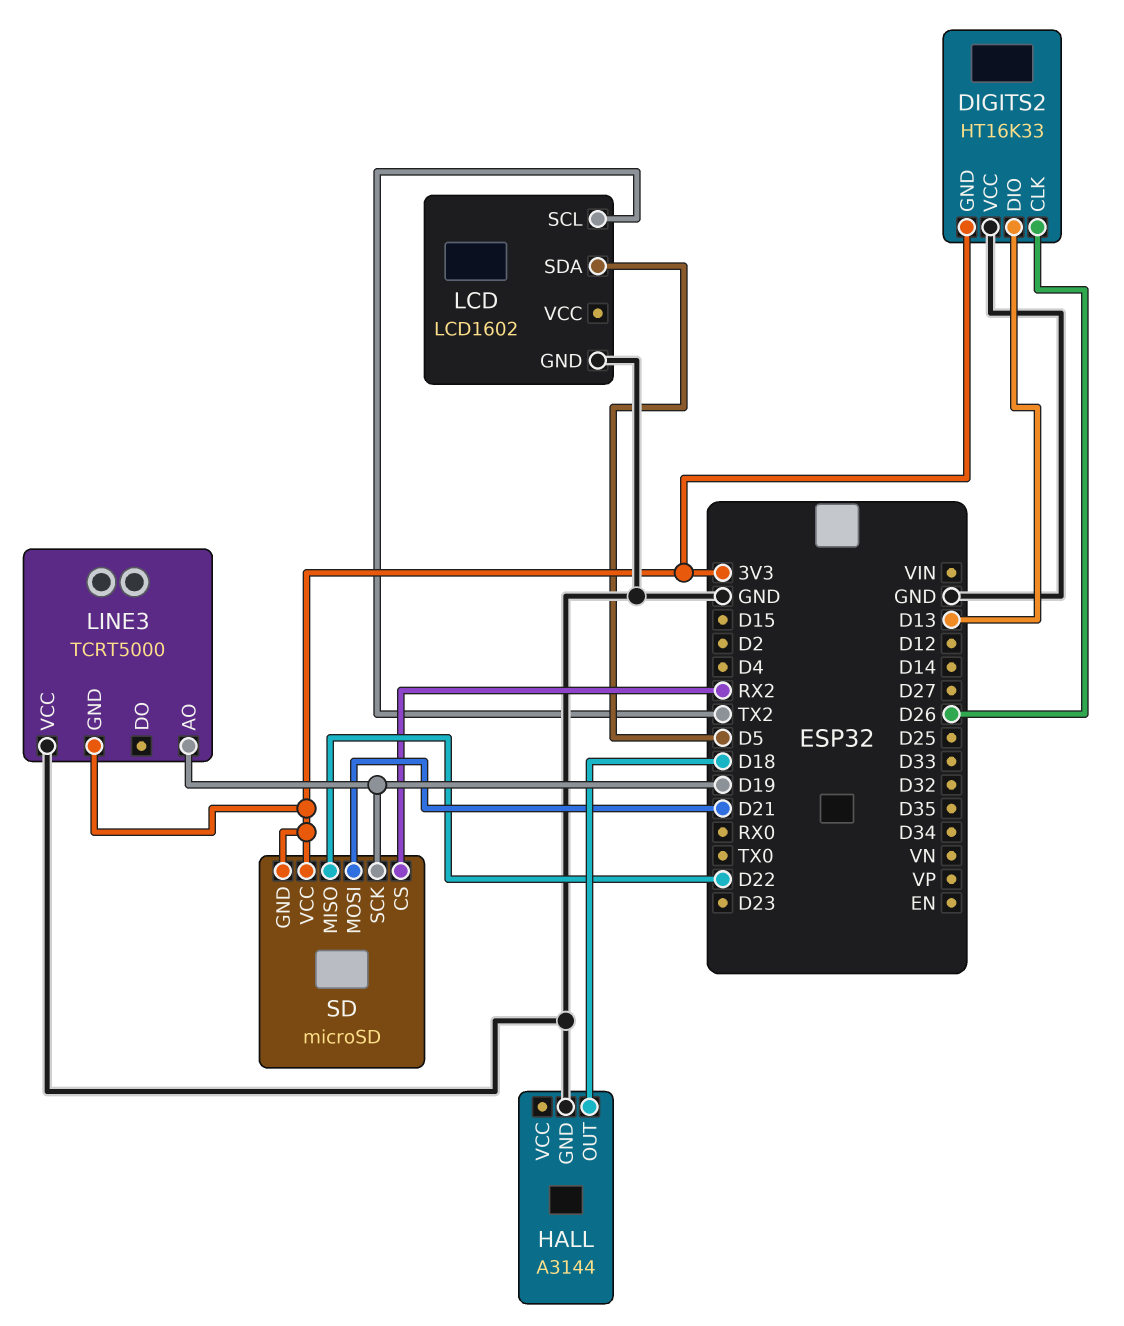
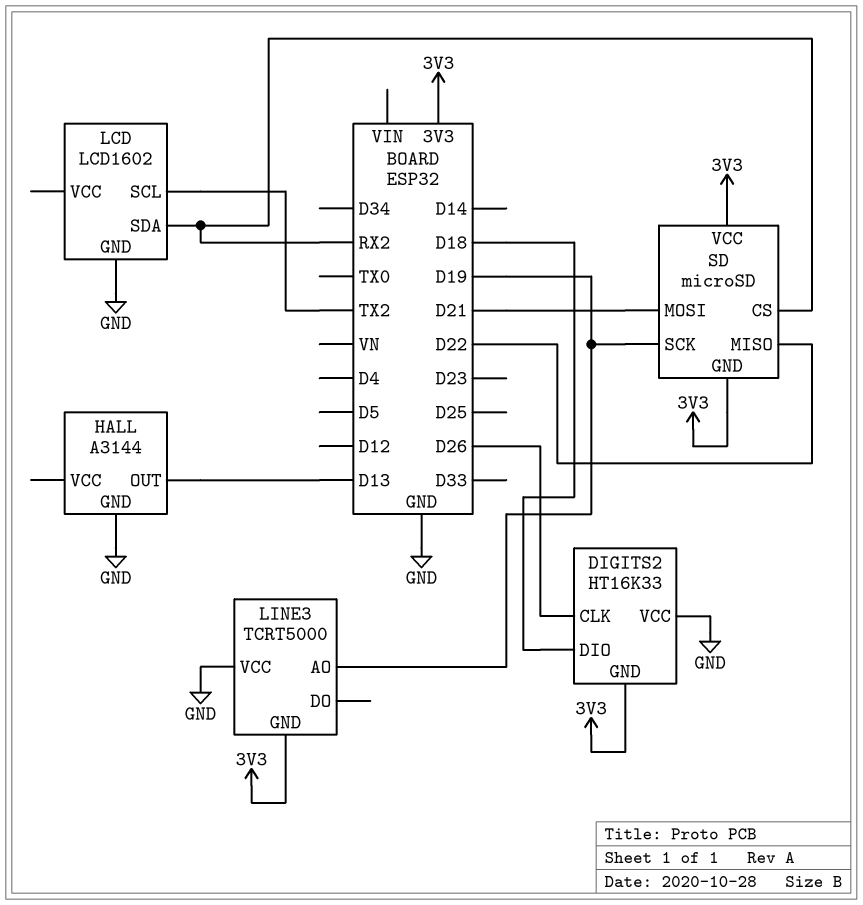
DIGITS2 pin DIO: D13 -> D18
HALL pin OUT: D18 -> D13
LCD pin SDA: D5 -> RX2

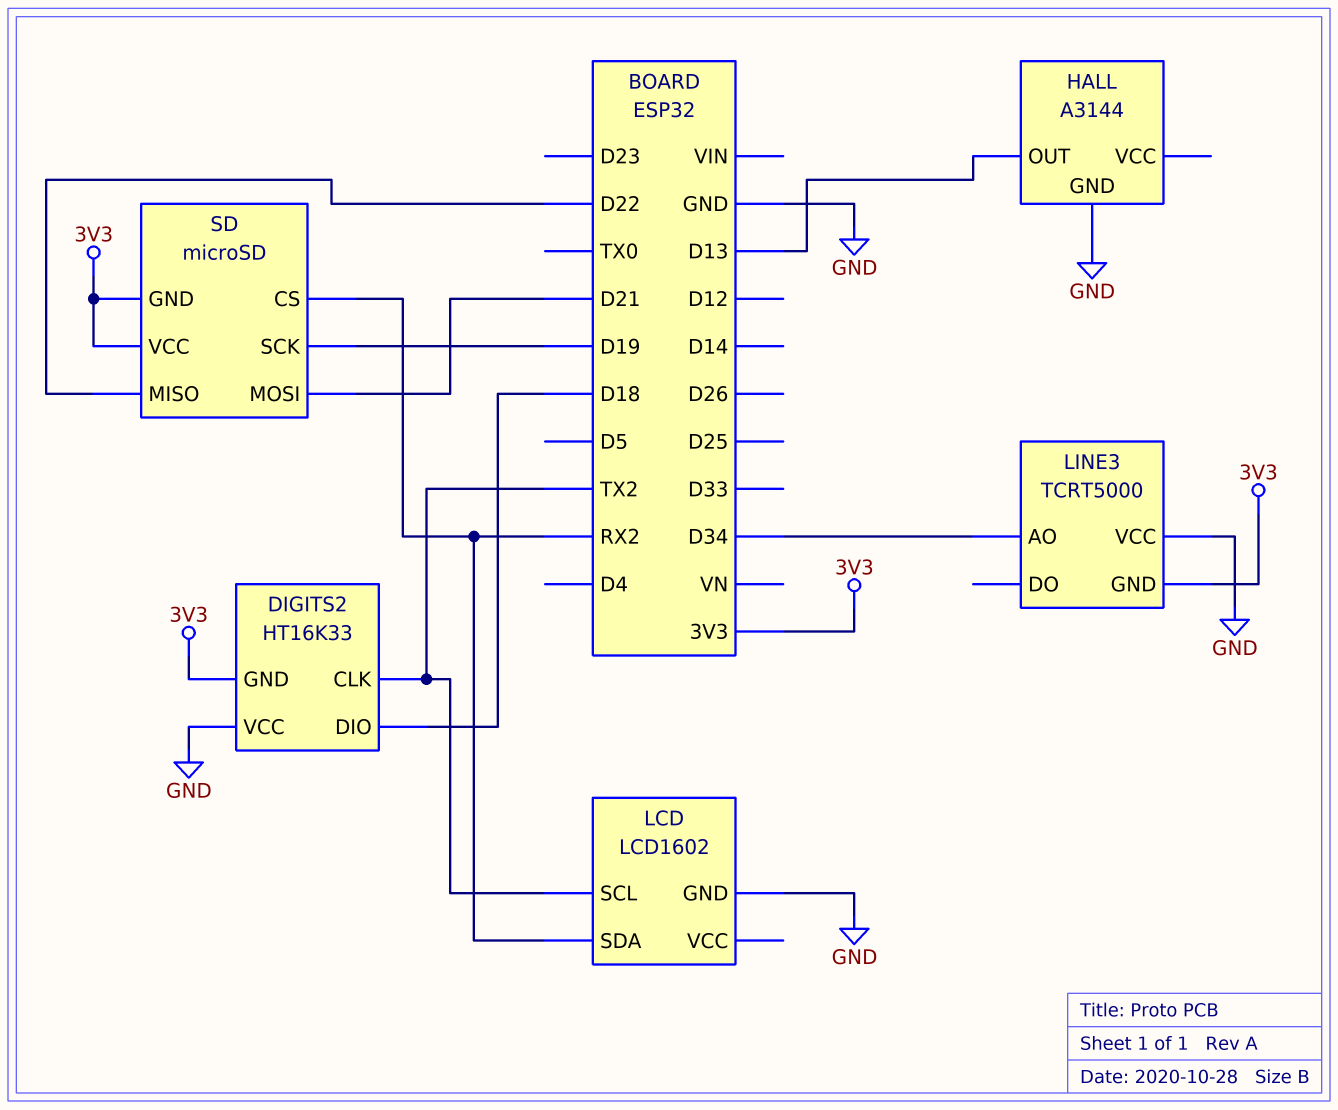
DIGITS2 pin CLK: D26 -> TX2
LINE3 pin AO: D19 -> D34

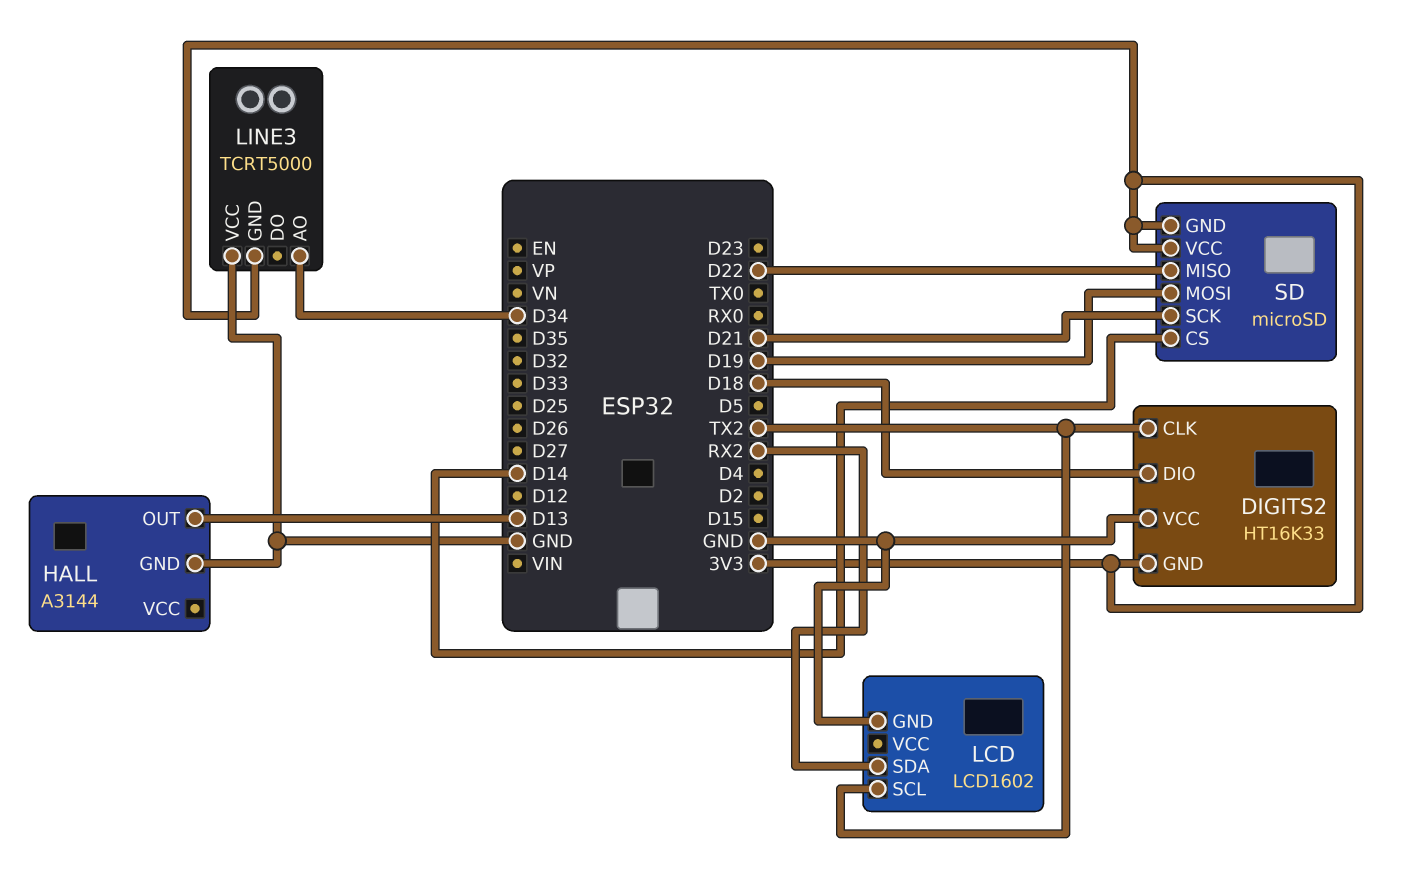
SD pin CS: RX2 -> D14
SD pin MOSI: D21 -> D19
SD pin SCK: D19 -> D21

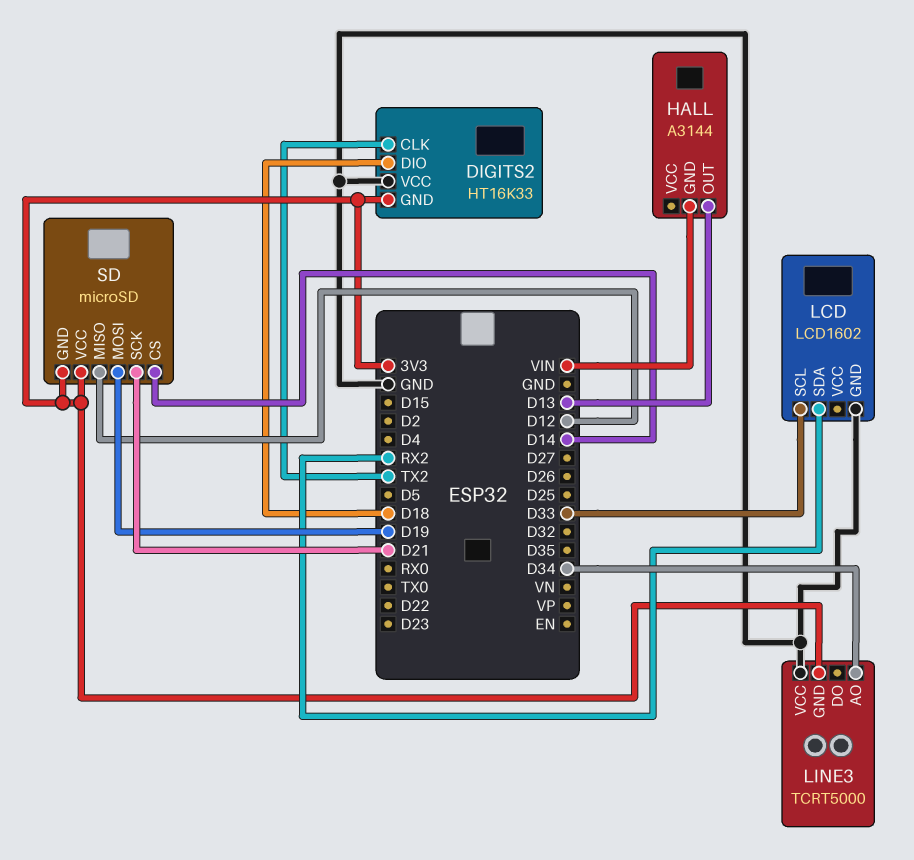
HALL pin GND: GND -> VIN
LCD pin SCL: TX2 -> D33
SD pin MISO: D22 -> D12

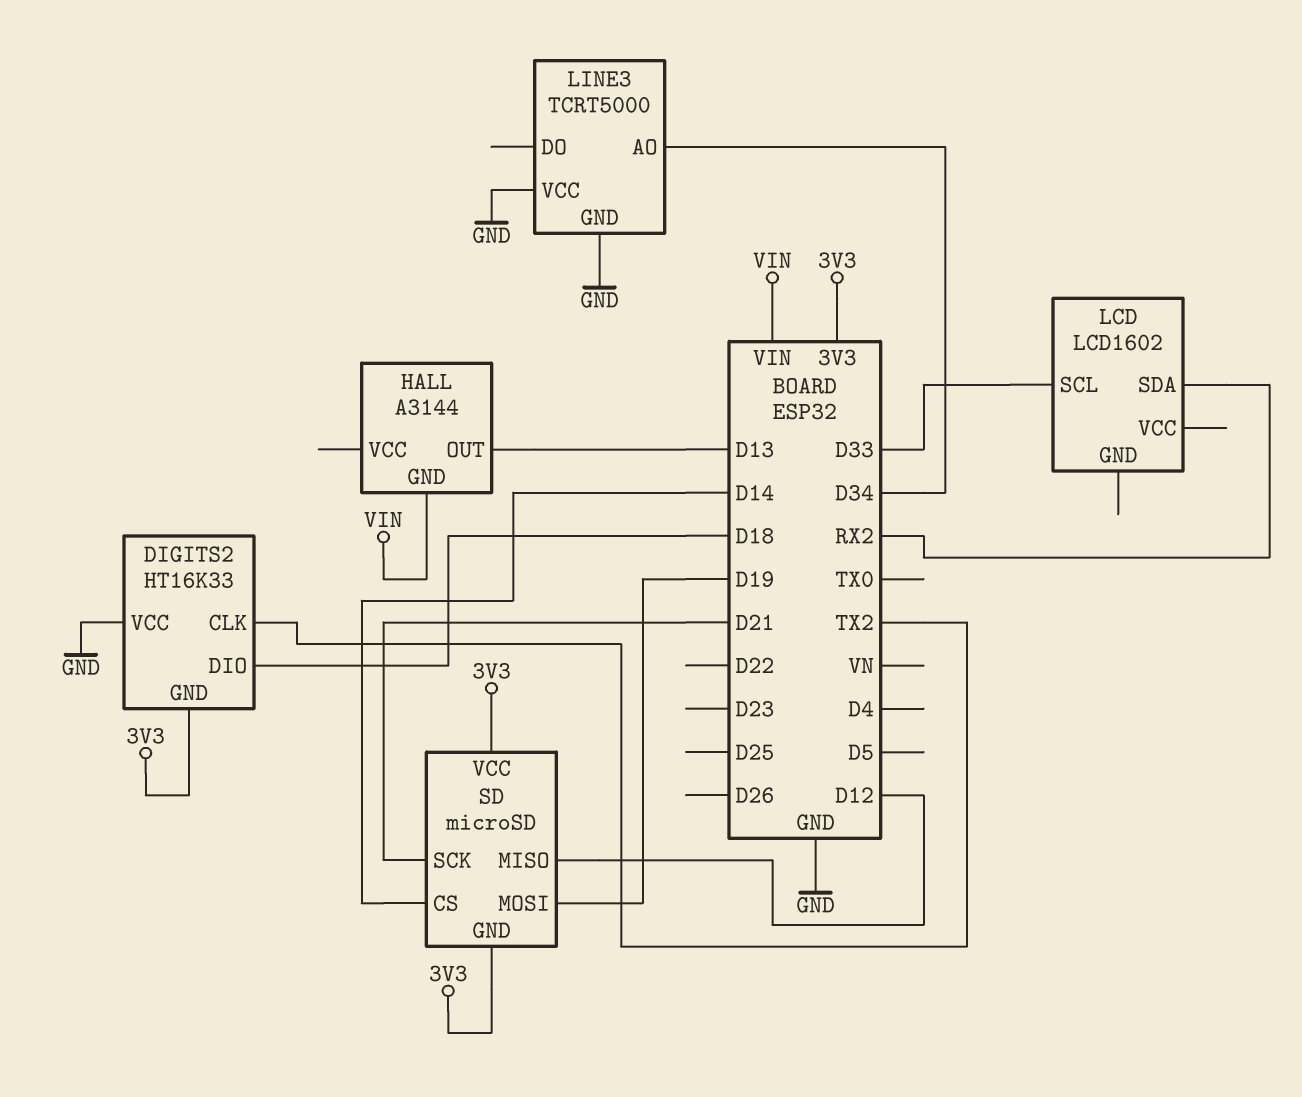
LCD pin GND: GND -> none
LINE3 pin GND: 3V3 -> GND

